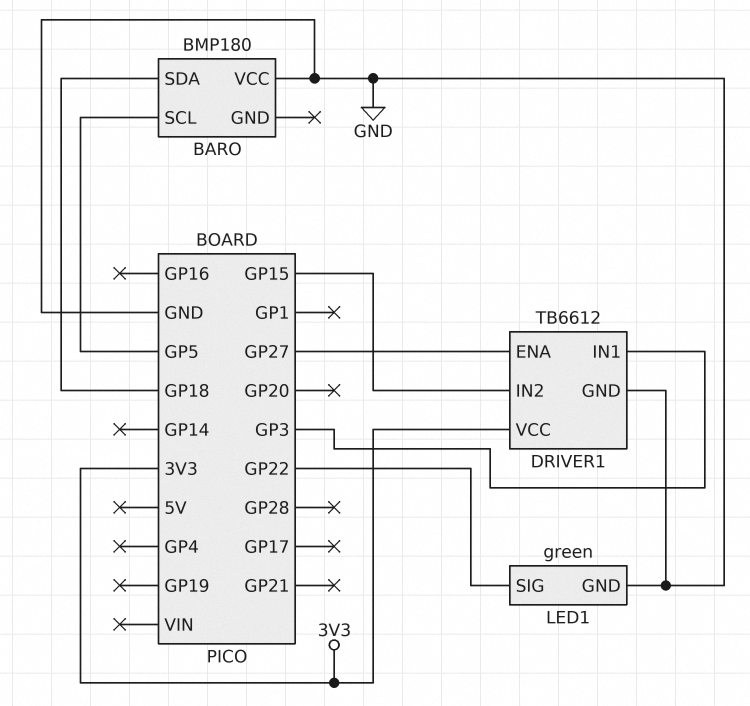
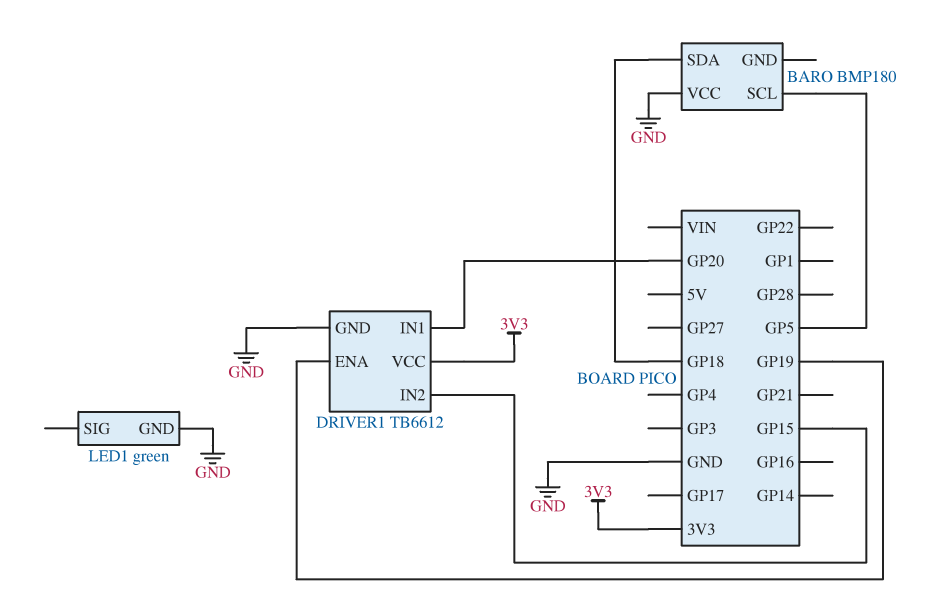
DRIVER1 pin ENA: GP27 -> GP19
DRIVER1 pin IN1: GP3 -> GP20
LED1 pin SIG: GP22 -> none

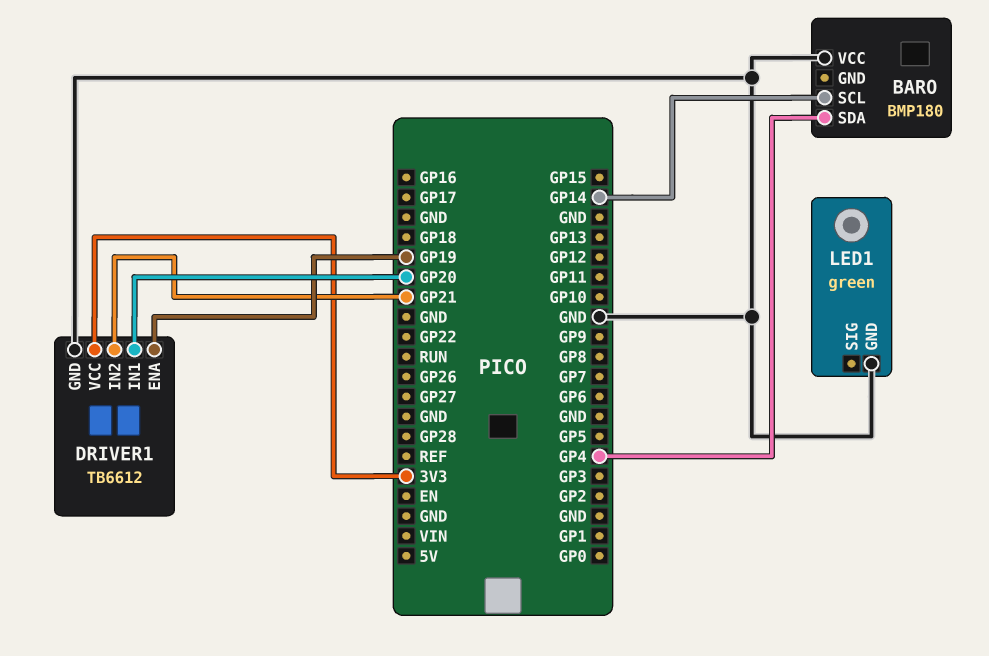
BARO pin SCL: GP5 -> GP14
BARO pin SDA: GP18 -> GP4
DRIVER1 pin IN2: GP15 -> GP21

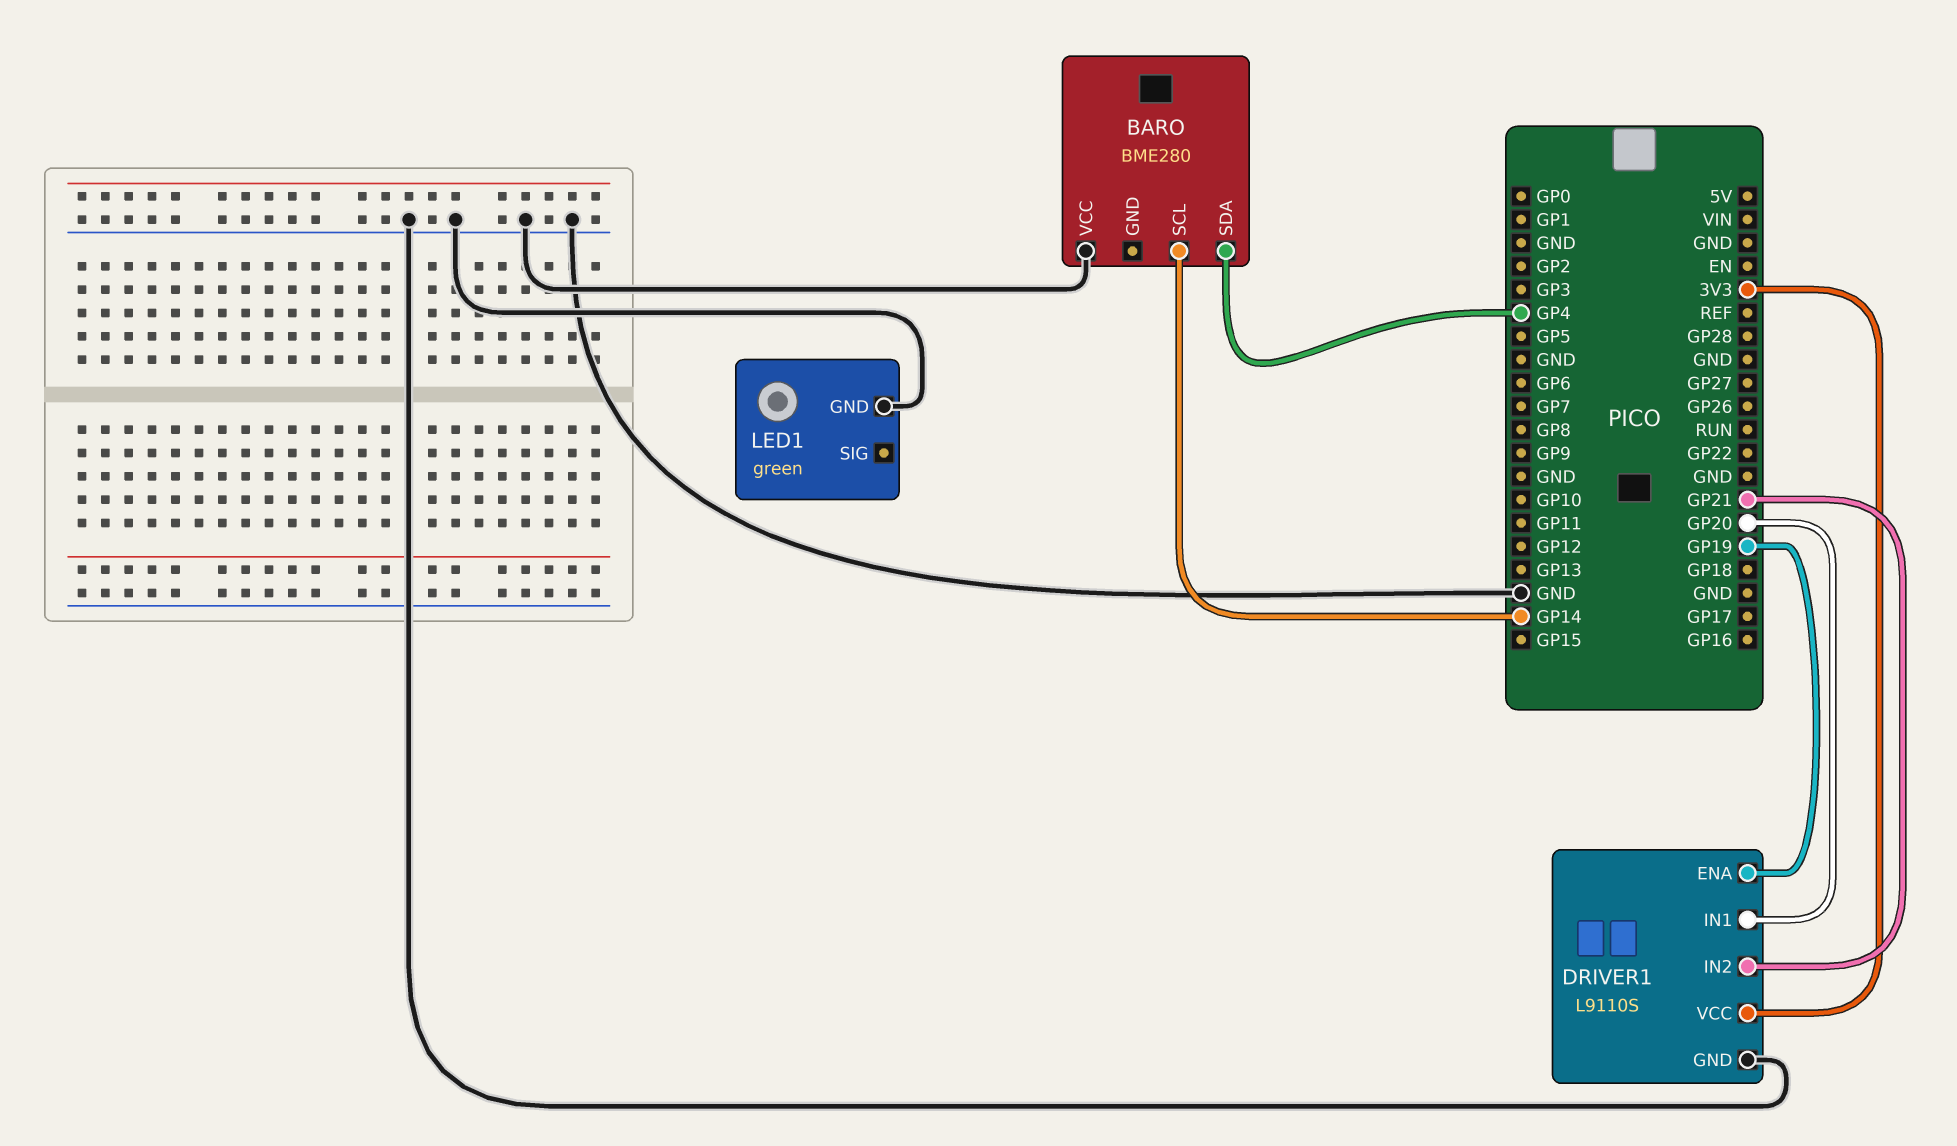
BARO: BMP180 -> BME280
DRIVER1: TB6612 -> L9110S

